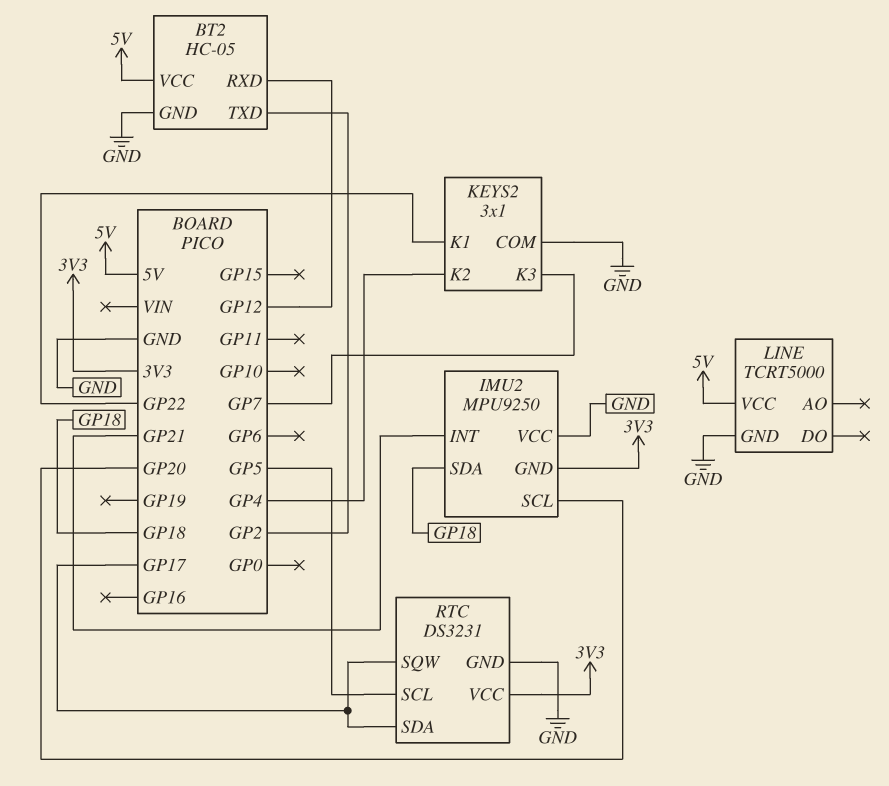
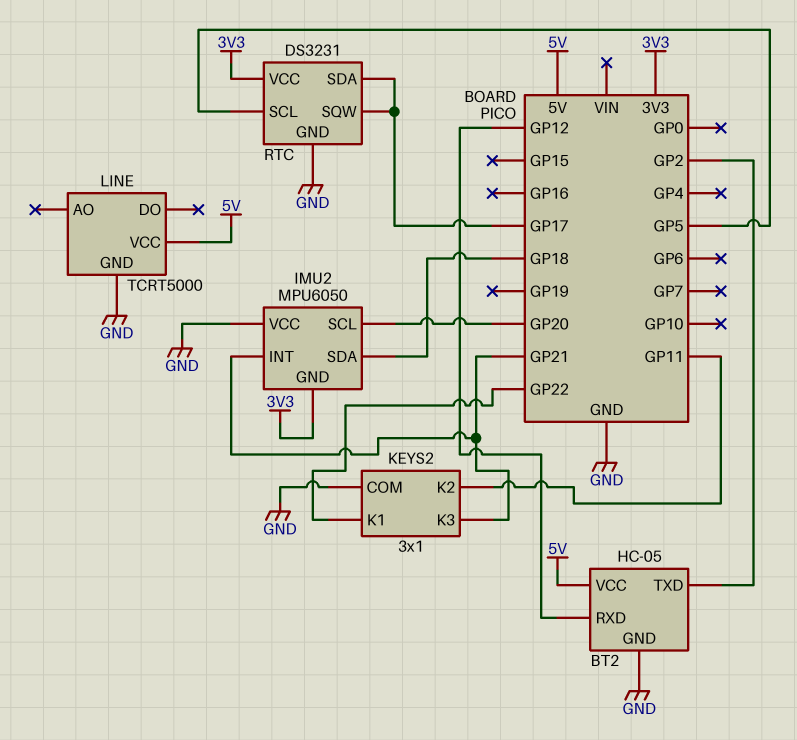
IMU2: MPU9250 -> MPU6050
KEYS2 pin K2: GP4 -> GP11
KEYS2 pin K3: GP7 -> GP21

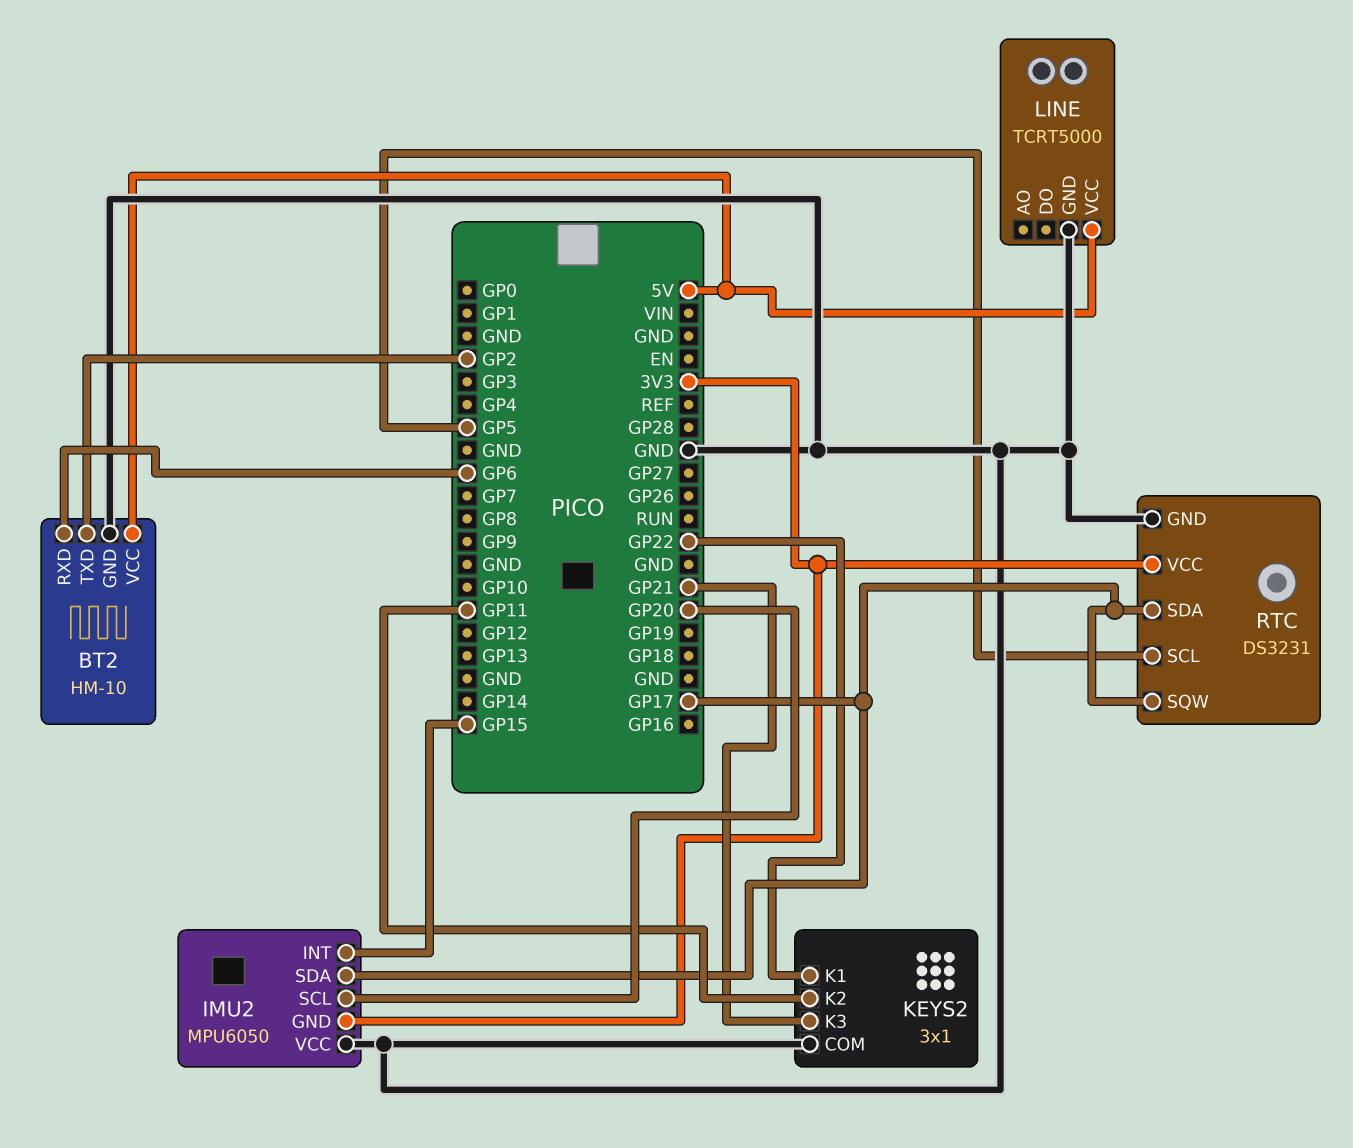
BT2: HC-05 -> HM-10
BT2 pin RXD: GP12 -> GP6
IMU2 pin INT: GP21 -> GP15
IMU2 pin SDA: GP18 -> GP17

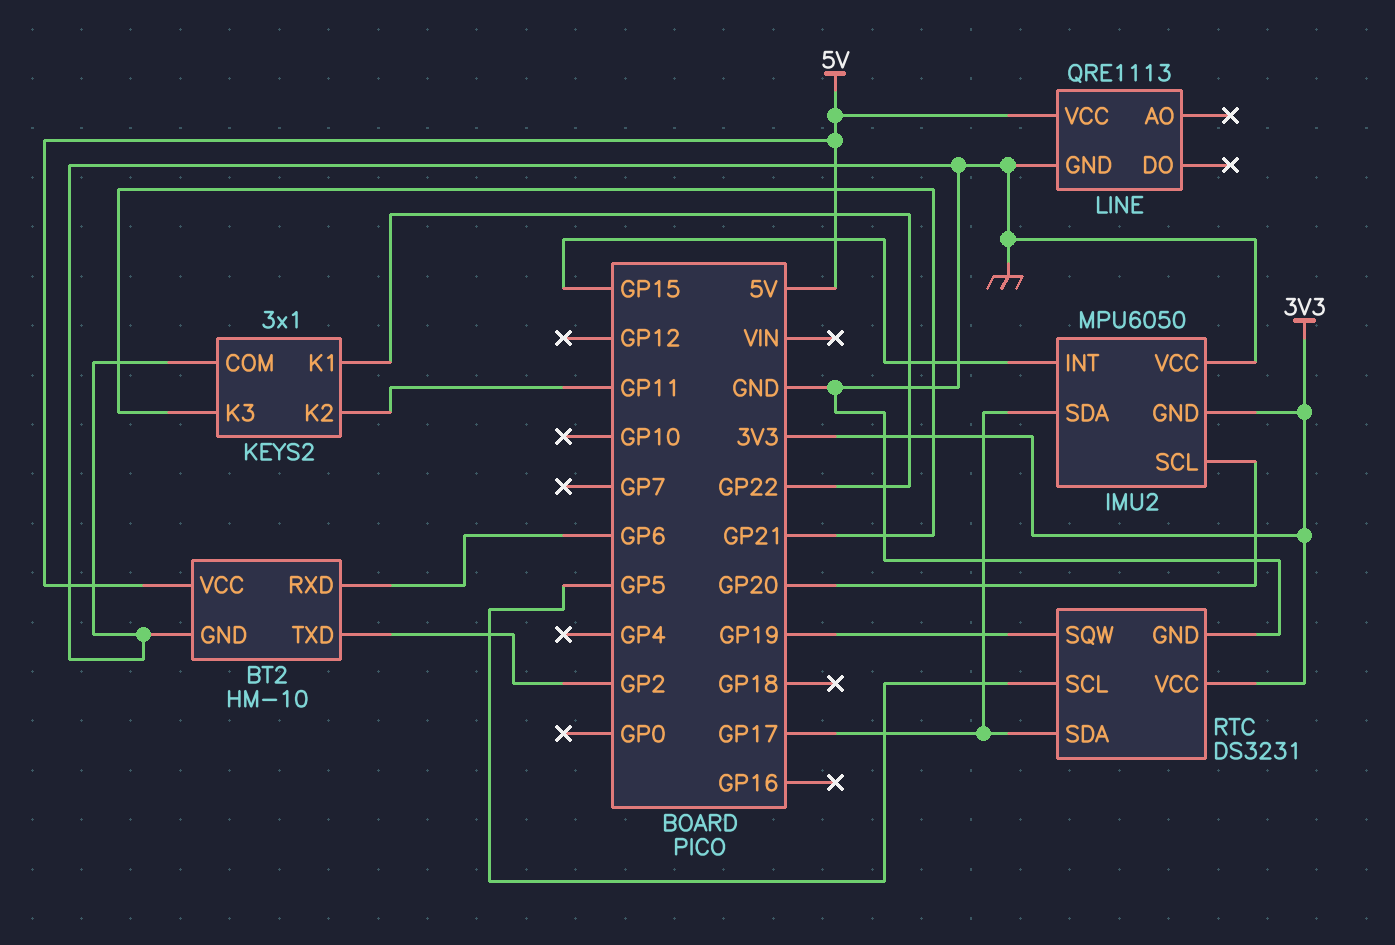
LINE: TCRT5000 -> QRE1113
RTC pin SQW: GP17 -> GP19

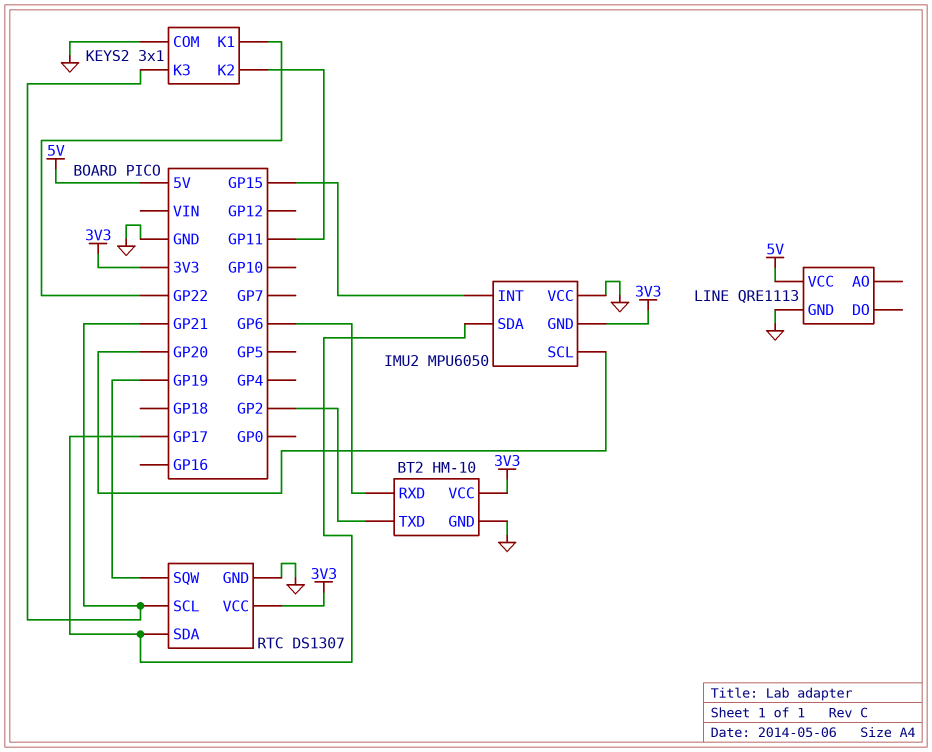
BT2 pin VCC: 5V -> 3V3
RTC: DS3231 -> DS1307
RTC pin SCL: GP5 -> GP21

